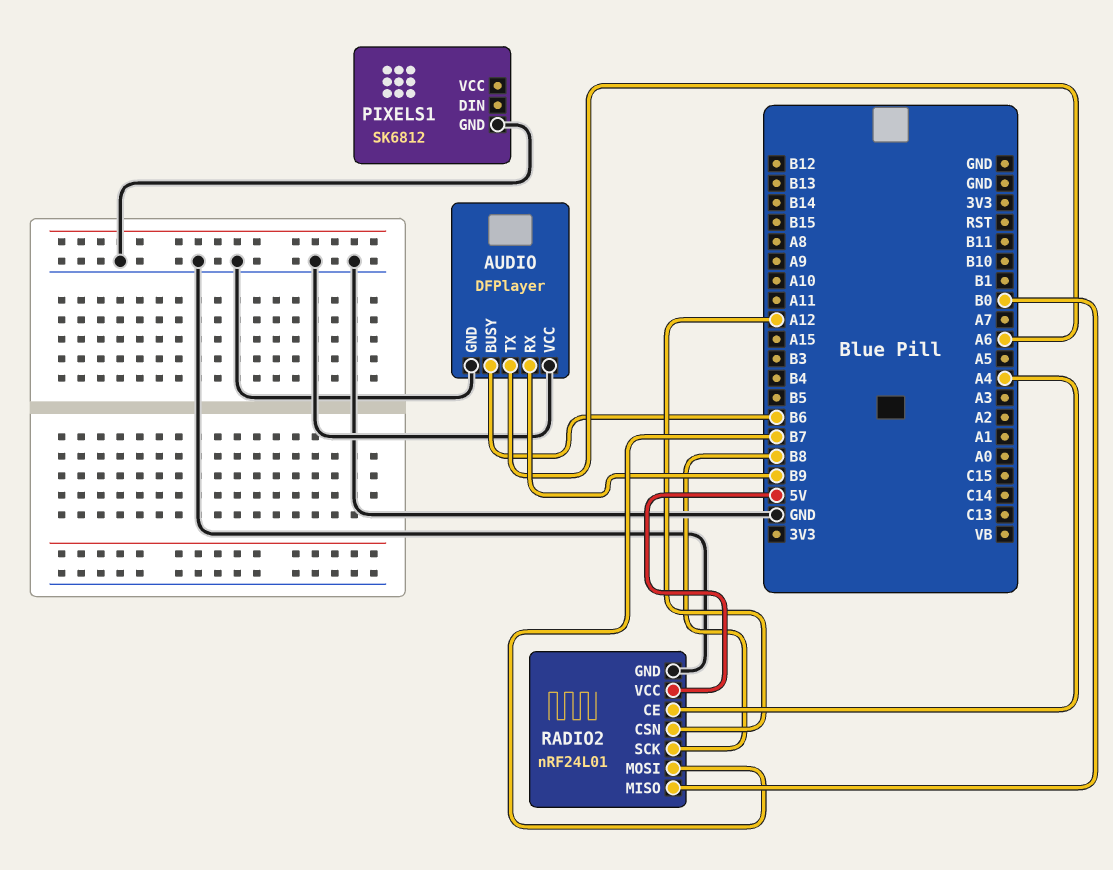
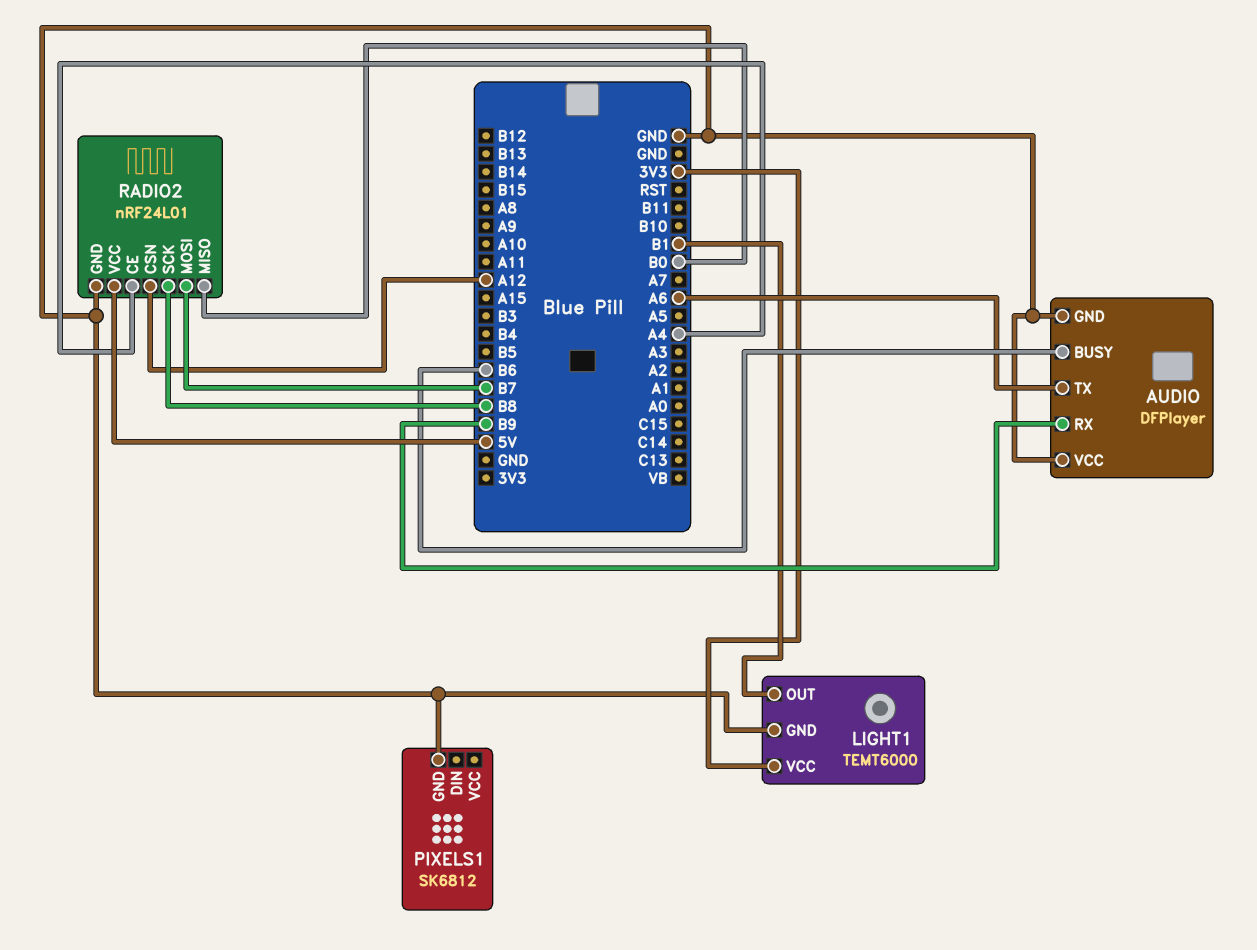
LIGHT1: none -> TEMT6000
LIGHT1 pin GND: none -> GND
LIGHT1 pin OUT: none -> B1
LIGHT1 pin VCC: none -> 3V3

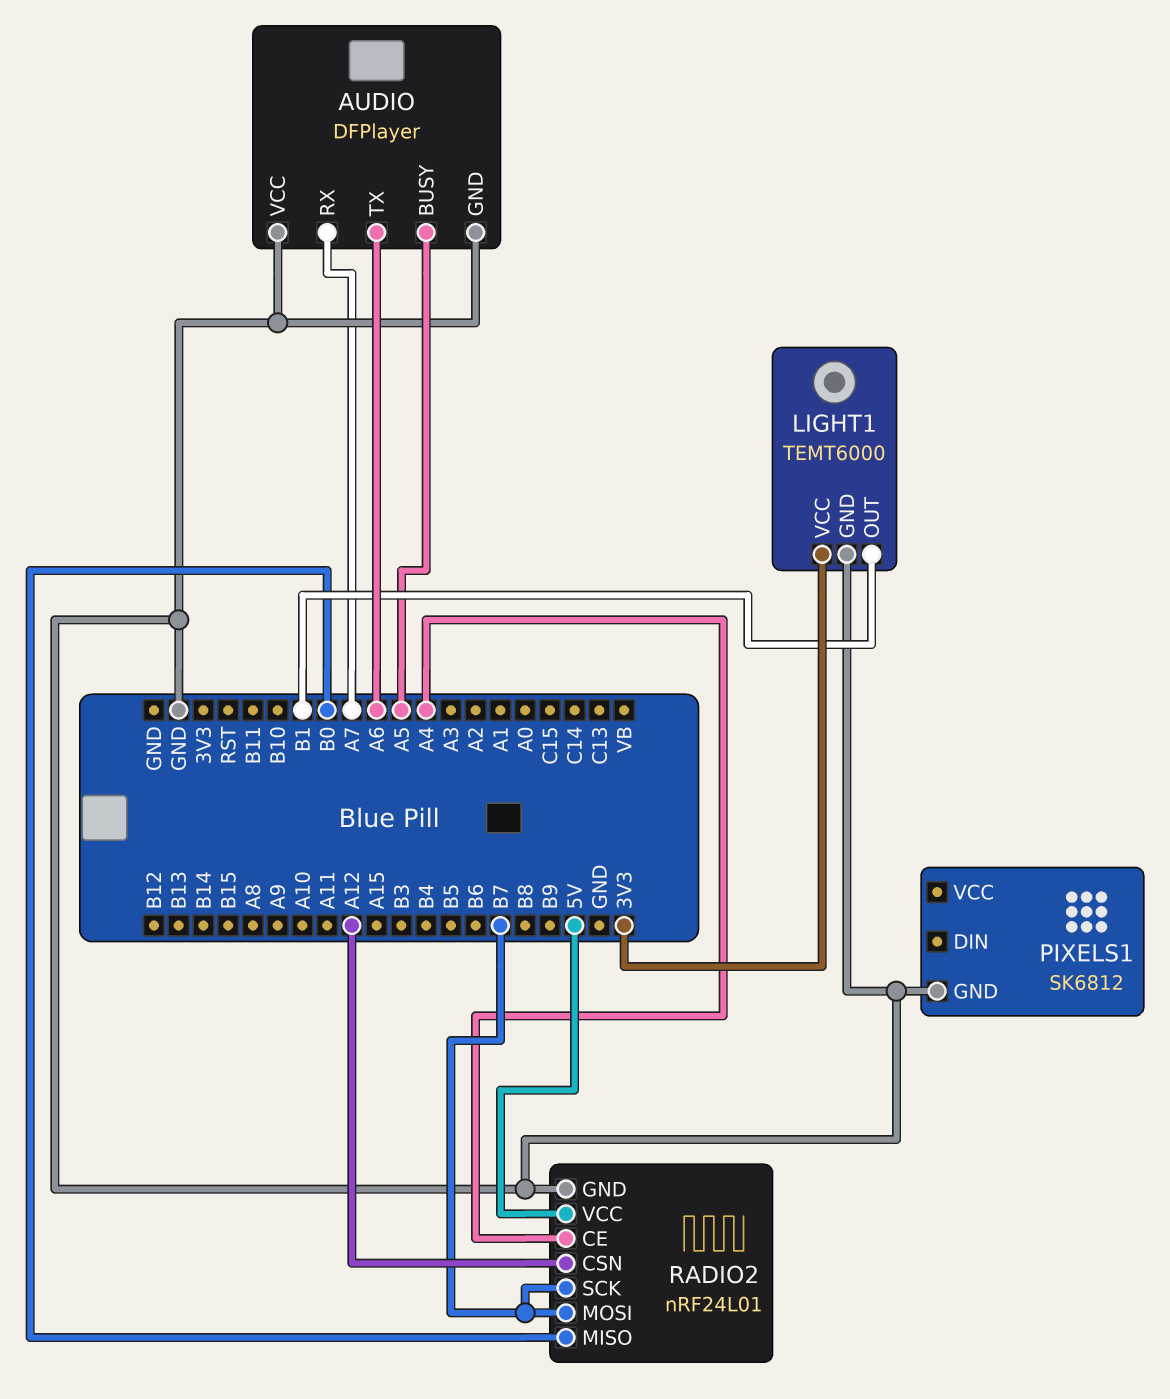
AUDIO pin BUSY: B6 -> A5
AUDIO pin RX: B9 -> A7
RADIO2 pin SCK: B8 -> B7

